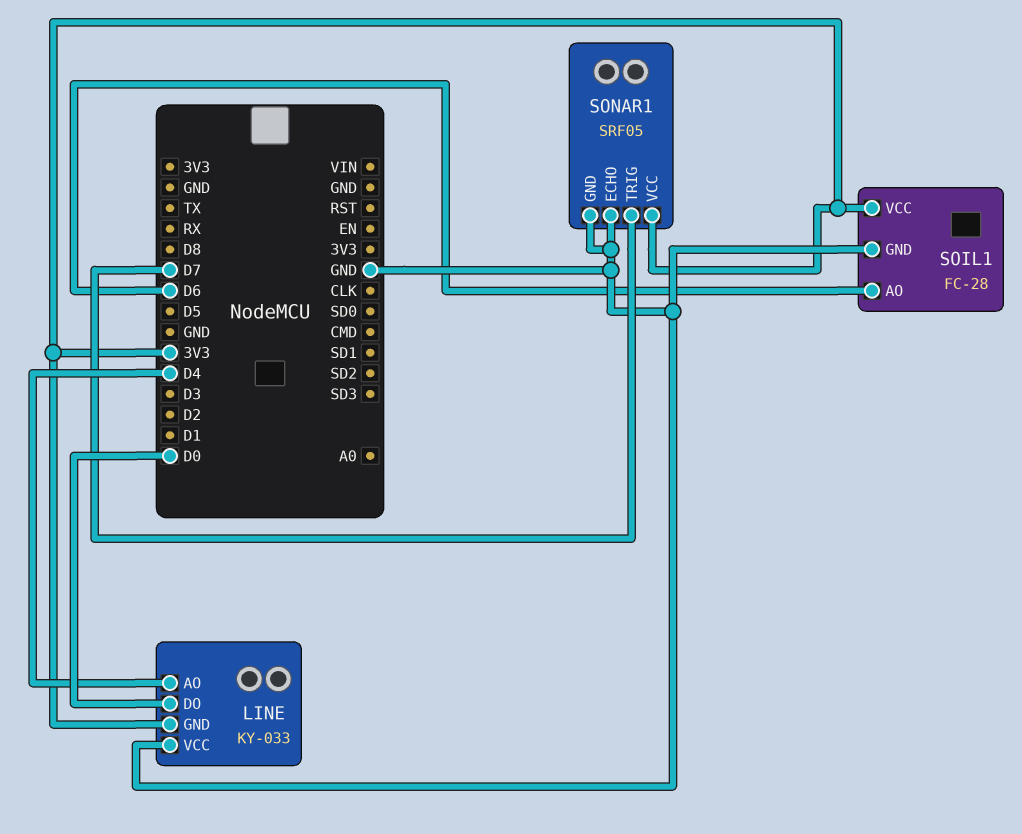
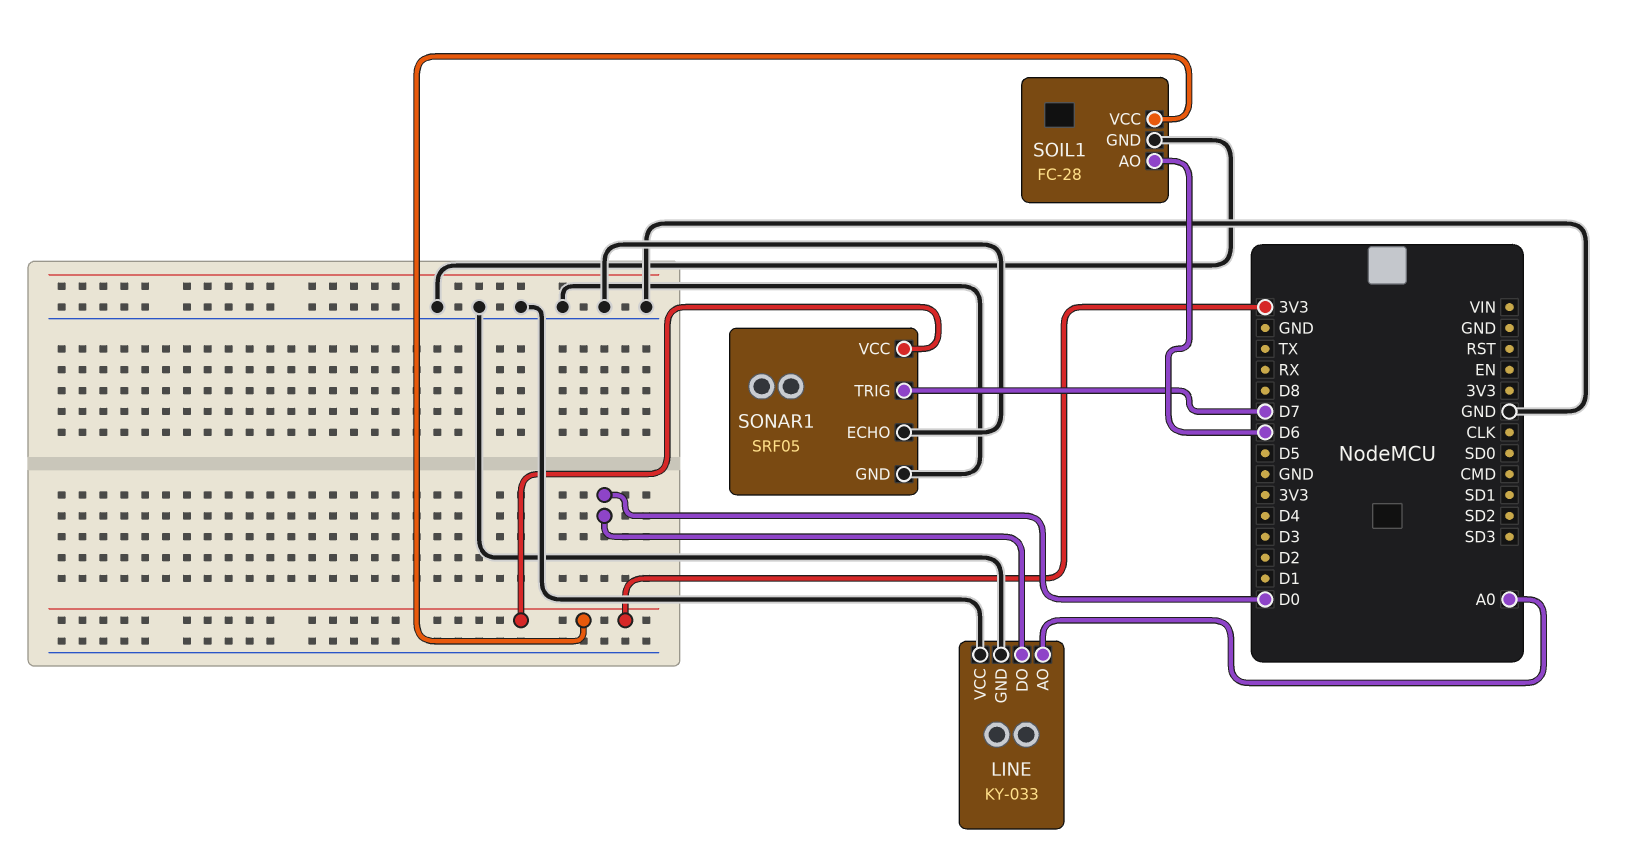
LINE pin AO: D4 -> A0
LINE pin GND: 3V3 -> GND

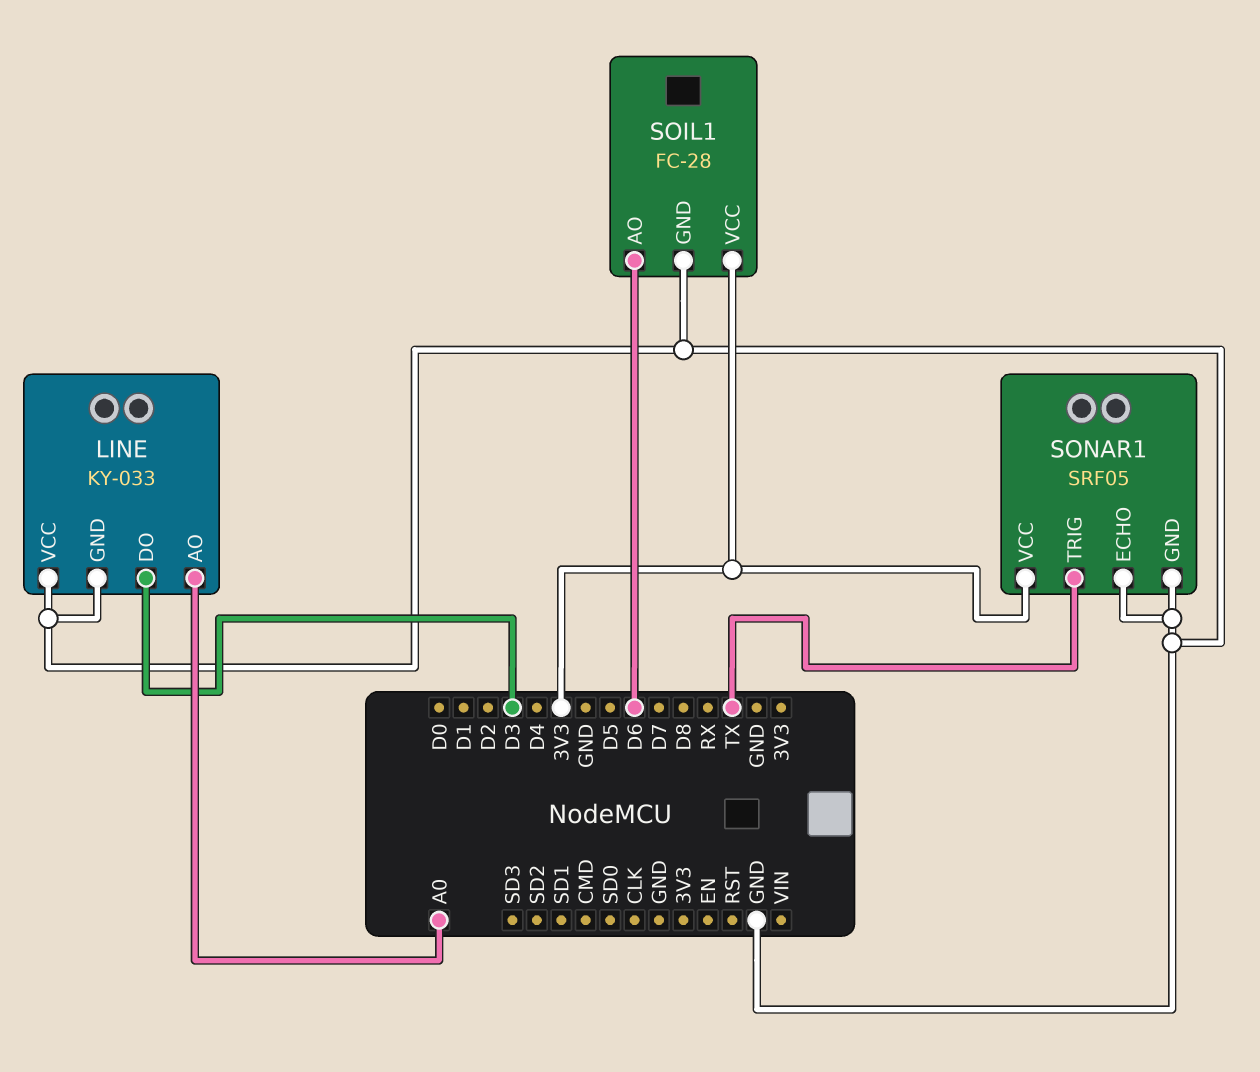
LINE pin DO: D0 -> D3
SONAR1 pin TRIG: D7 -> TX

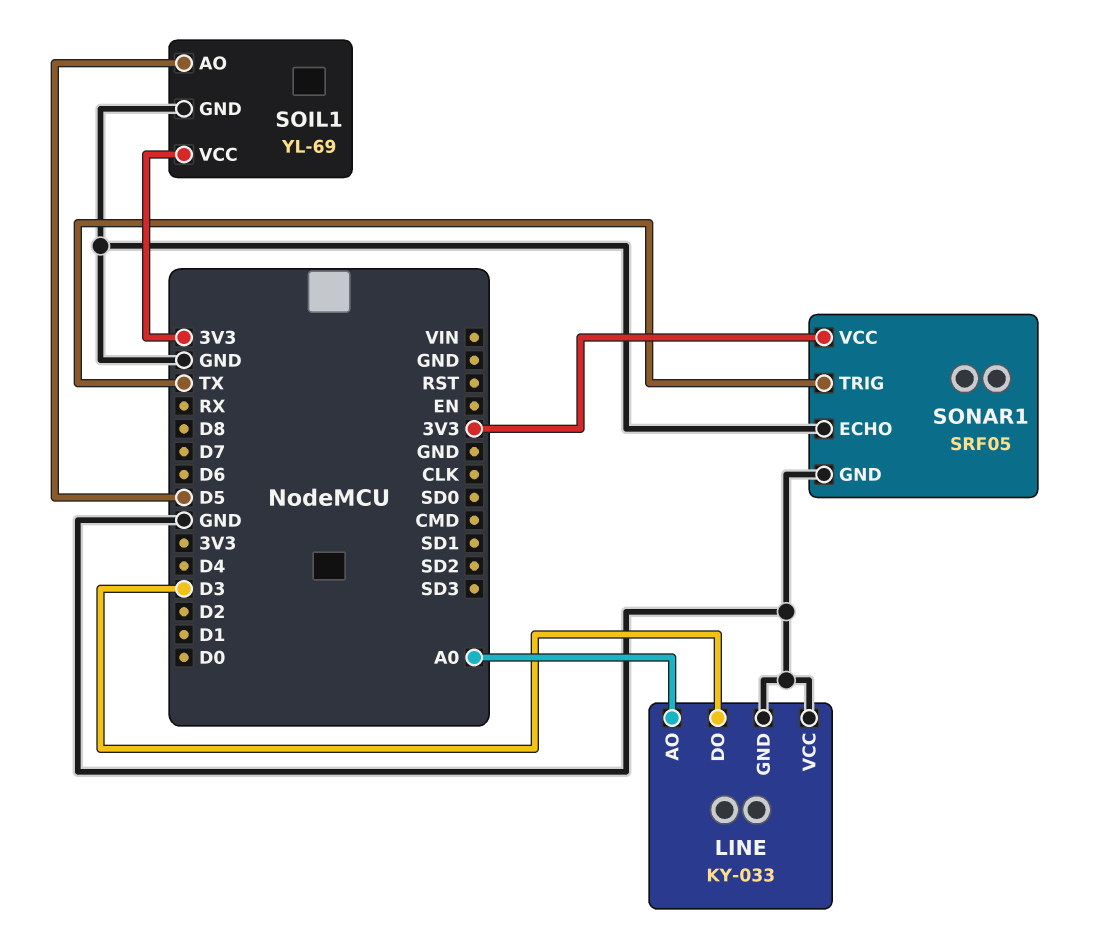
SOIL1: FC-28 -> YL-69
SOIL1 pin AO: D6 -> D5

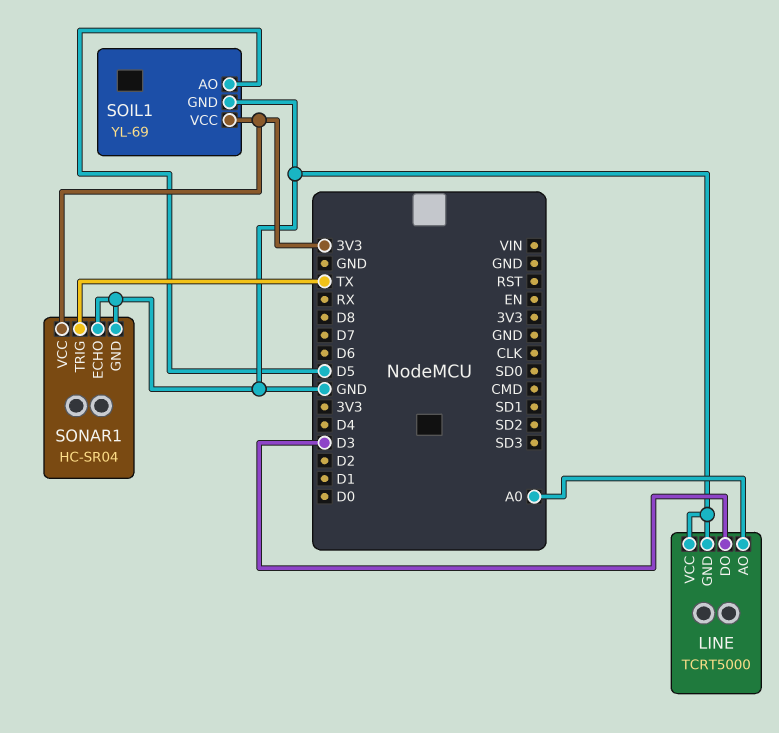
LINE: KY-033 -> TCRT5000
SONAR1: SRF05 -> HC-SR04

